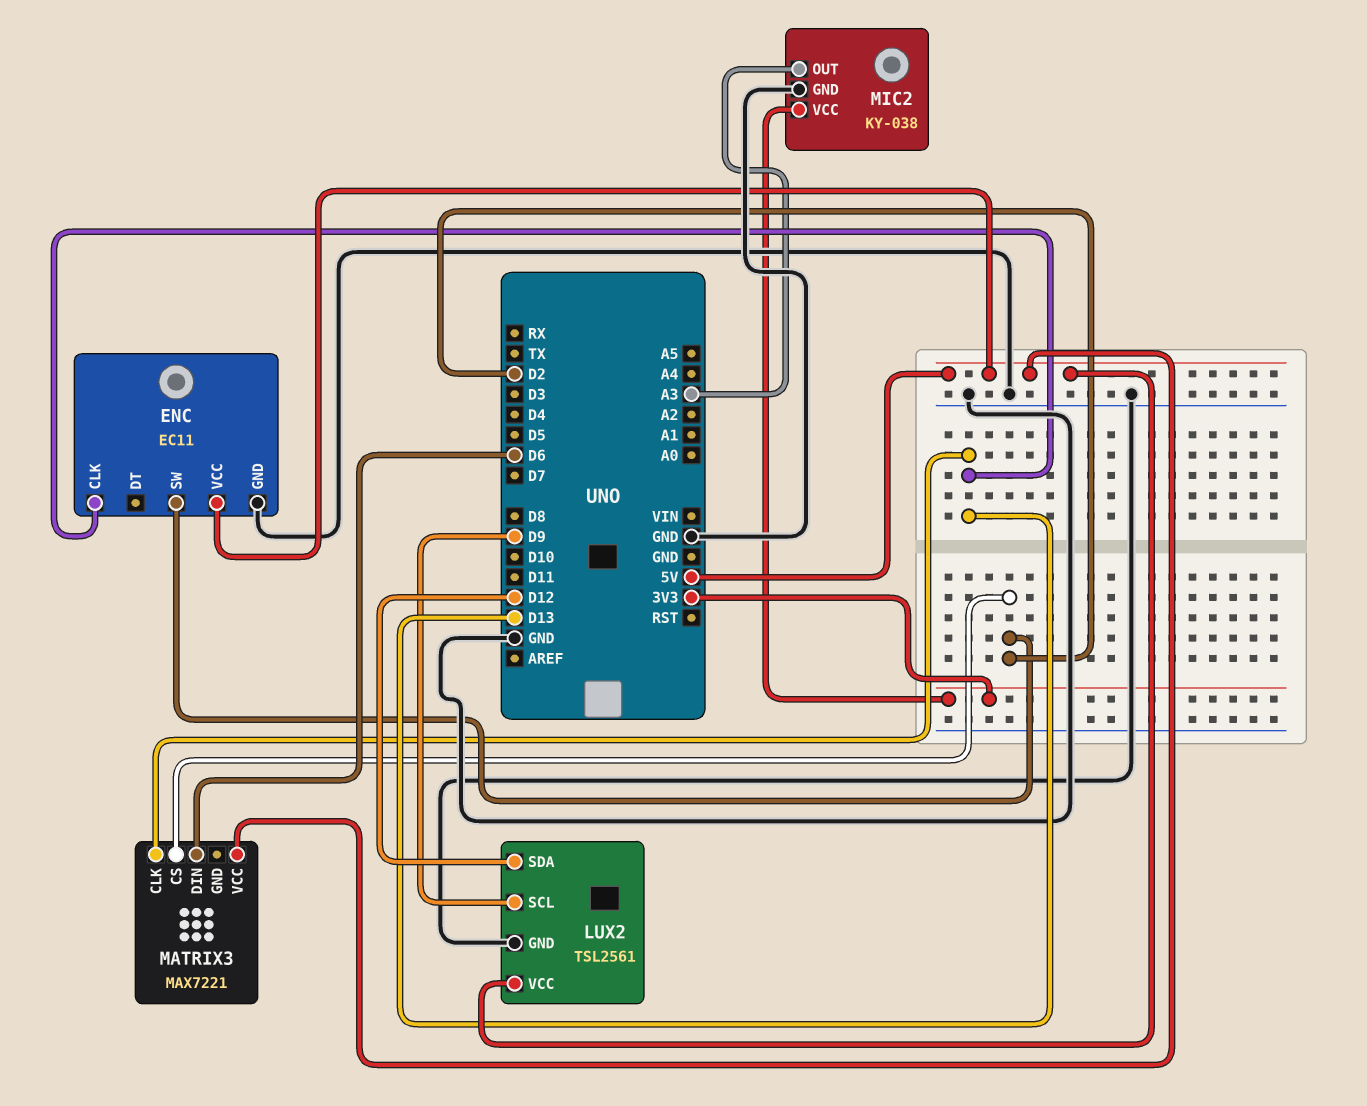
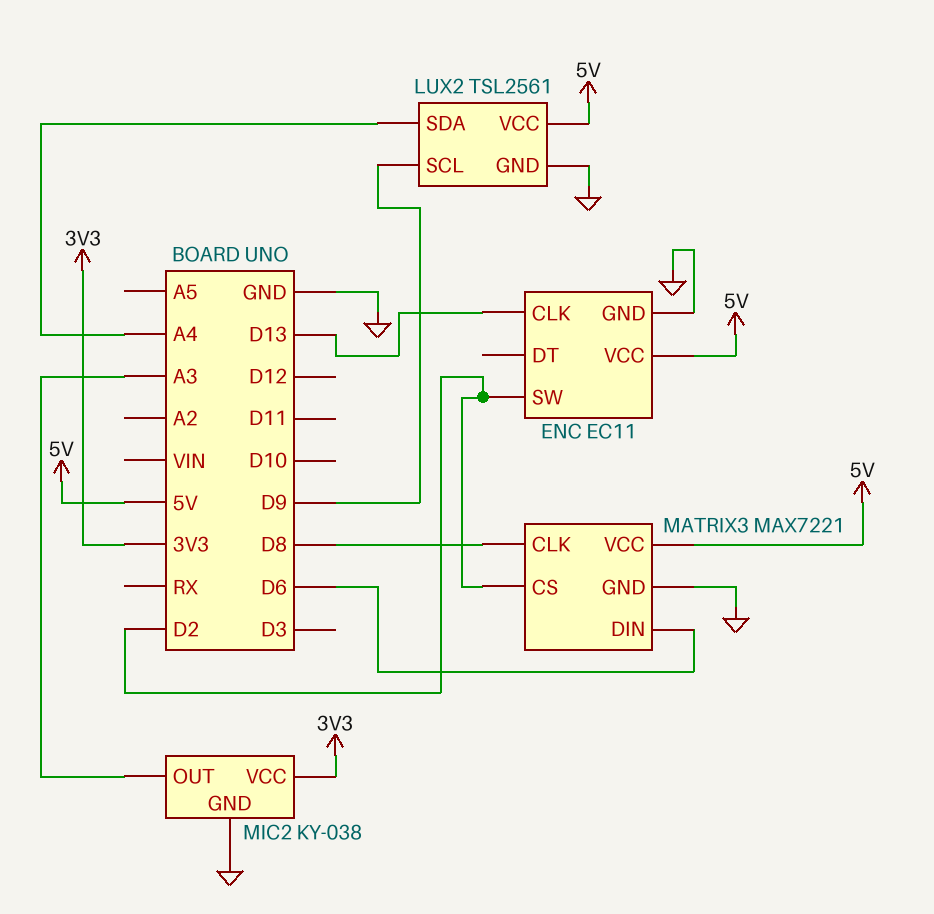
LUX2 pin SDA: D12 -> A4
MATRIX3 pin CLK: D13 -> D8
MATRIX3 pin GND: none -> GND

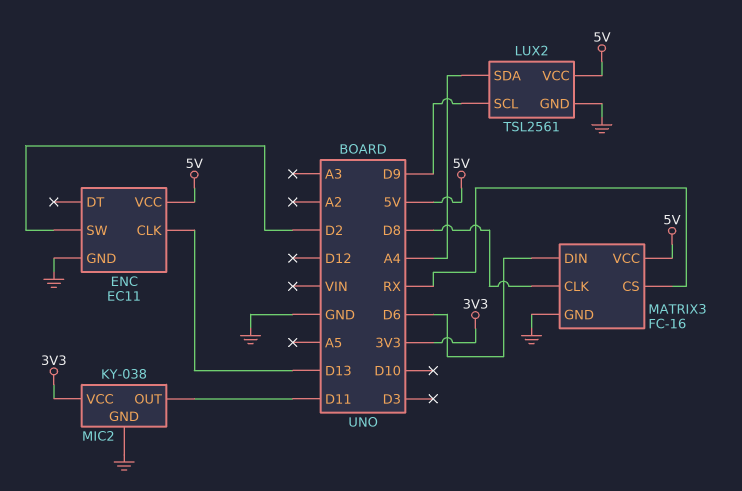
MATRIX3: MAX7221 -> FC-16
MATRIX3 pin CS: D2 -> RX
MIC2 pin OUT: A3 -> D11

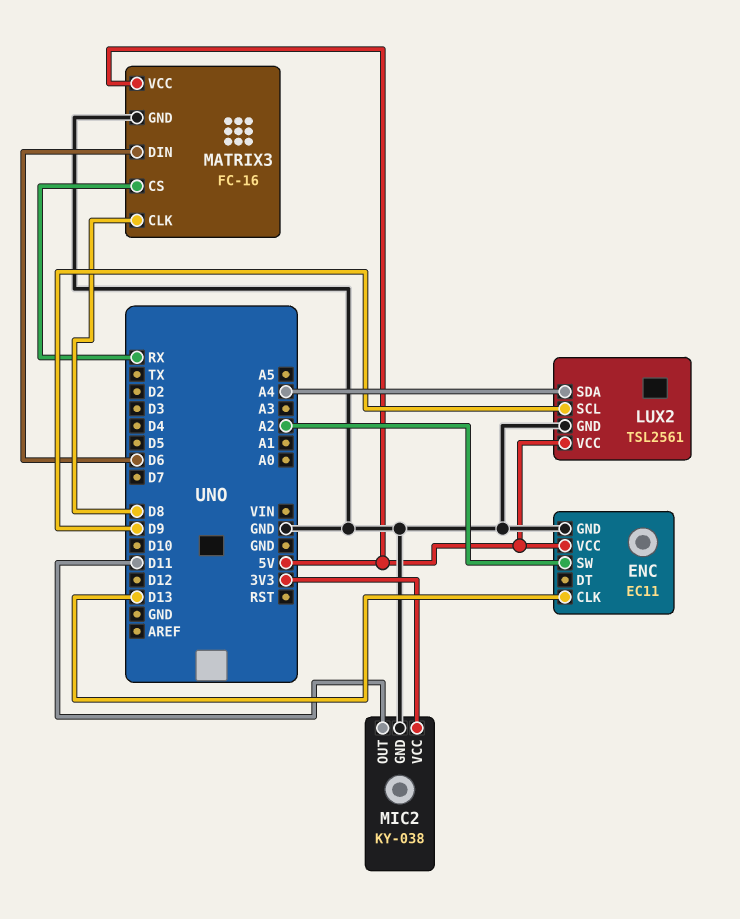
ENC pin SW: D2 -> A2

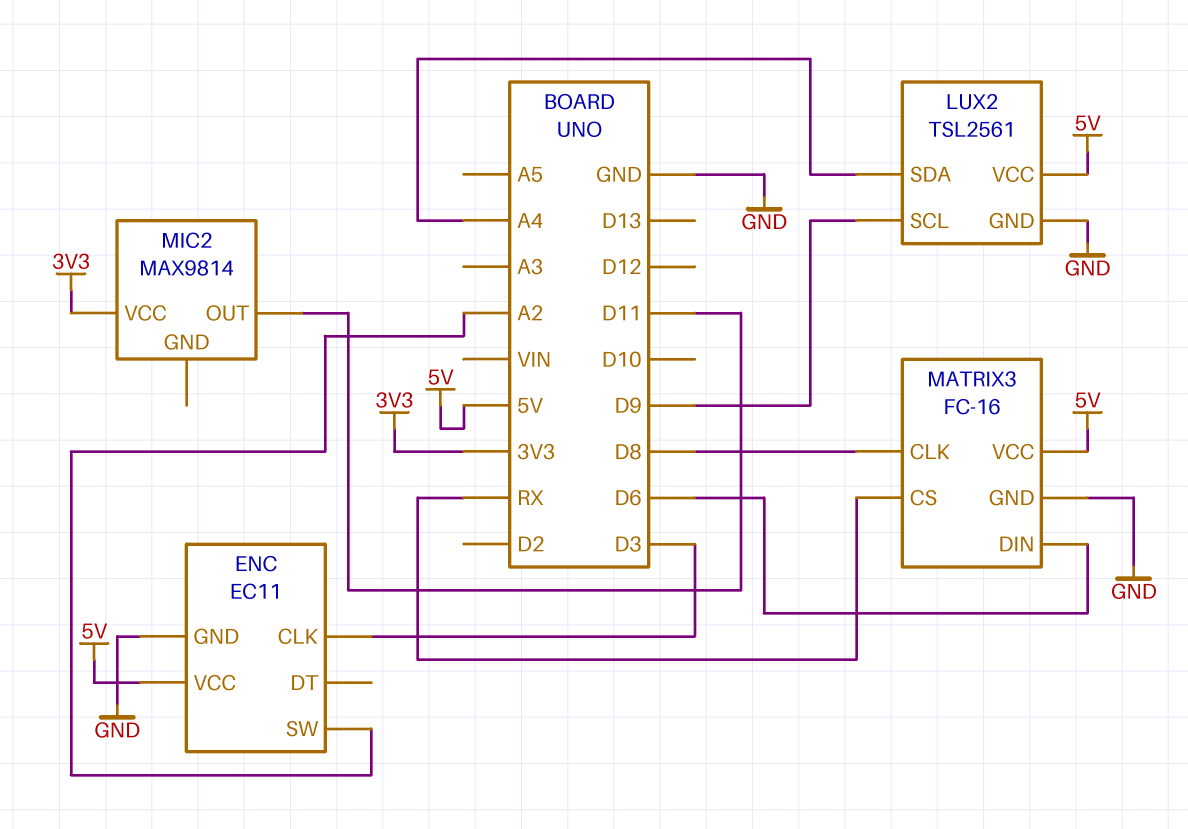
ENC pin CLK: D13 -> D3
MIC2: KY-038 -> MAX9814
MIC2 pin GND: GND -> none

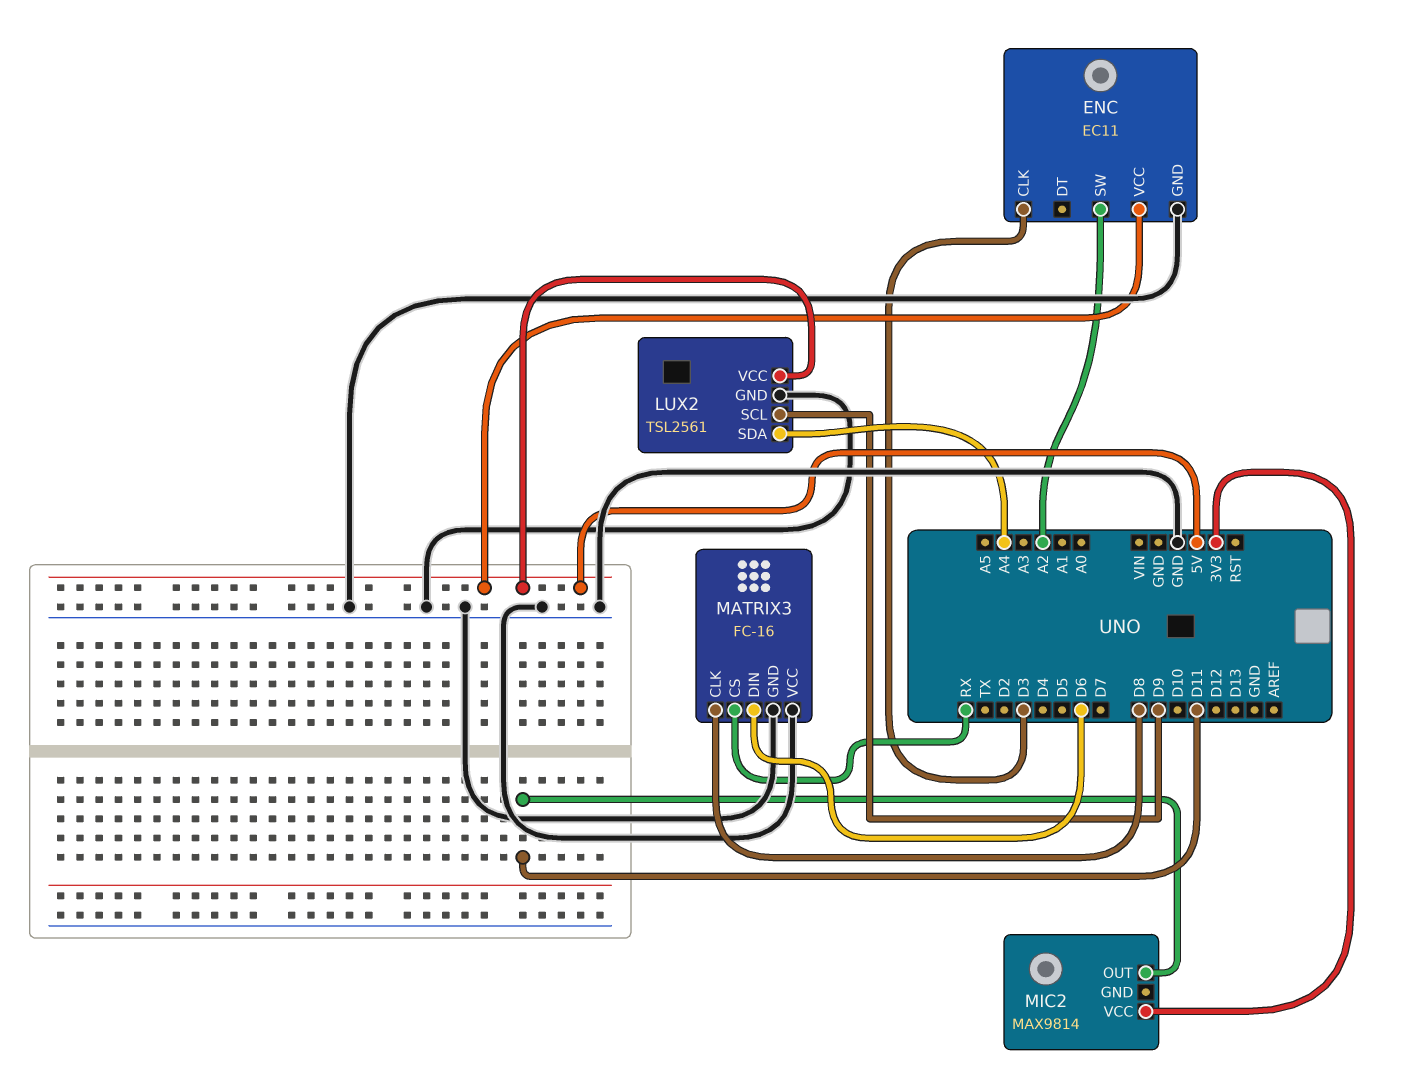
MATRIX3 pin VCC: 5V -> GND

